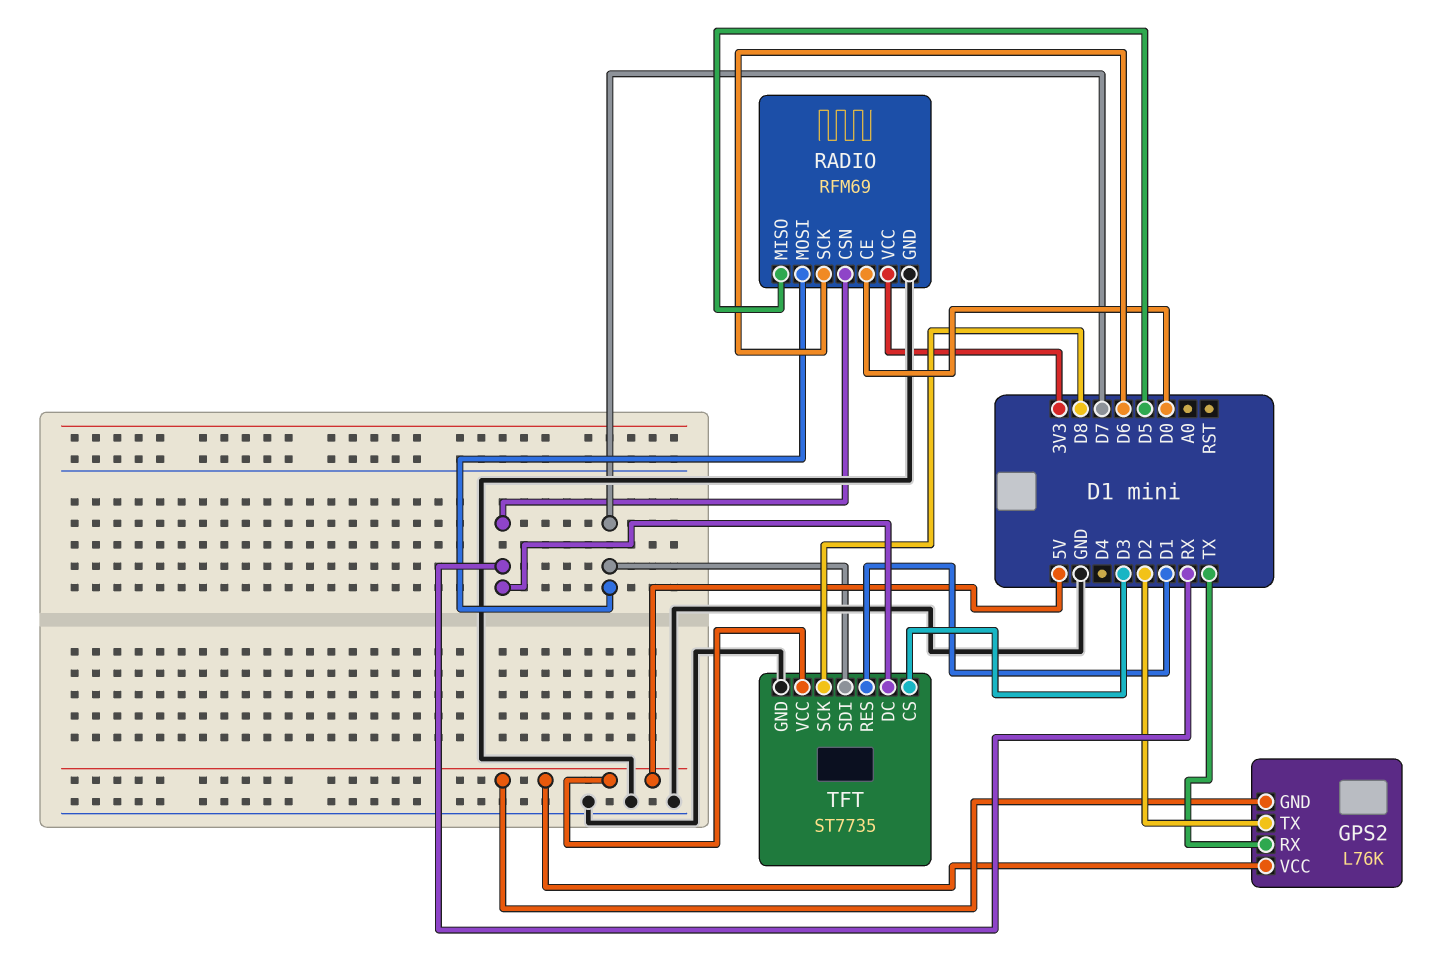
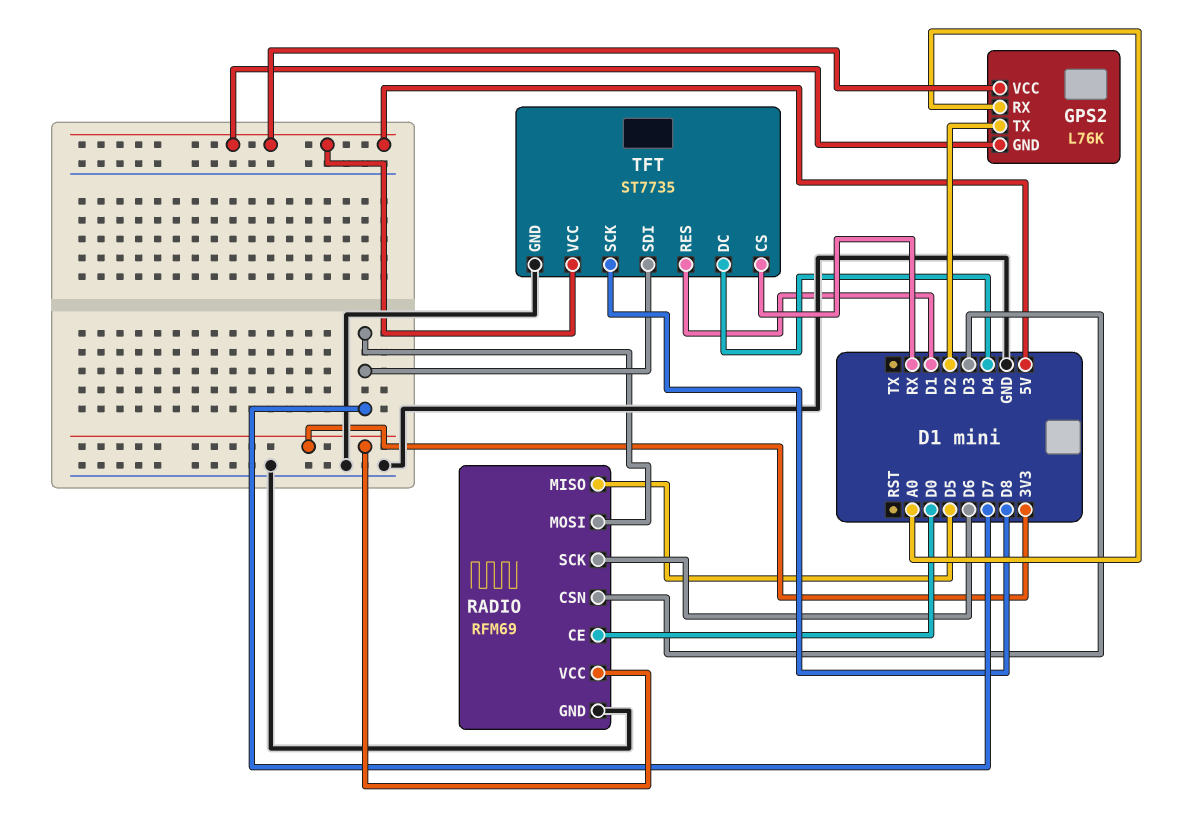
GPS2 pin RX: TX -> A0
RADIO pin CSN: RX -> D3
TFT pin CS: D3 -> RX
TFT pin DC: RX -> D4

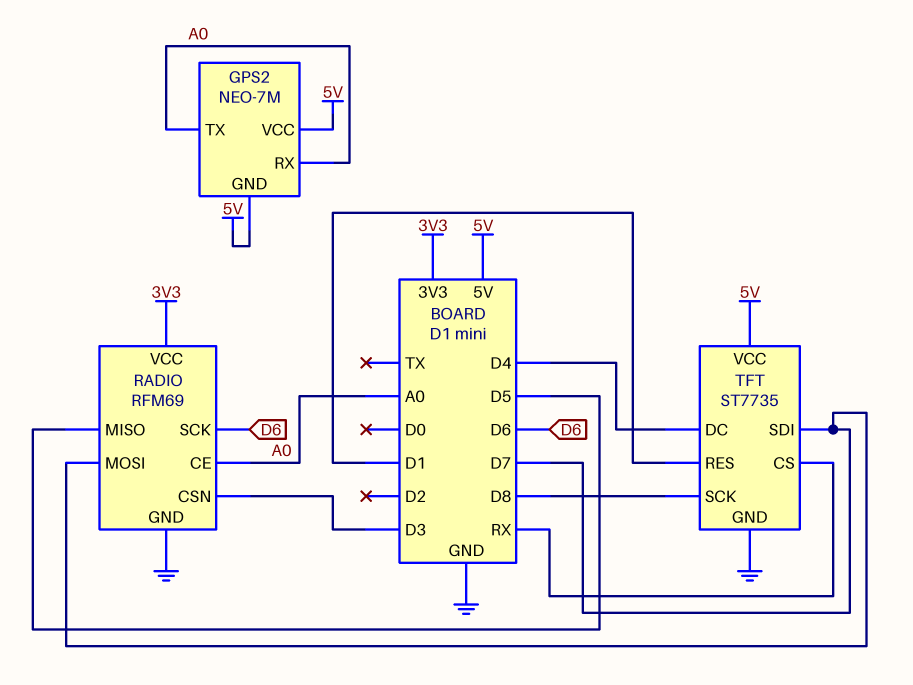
GPS2: L76K -> NEO-7M
GPS2 pin TX: D2 -> A0
RADIO pin CE: D0 -> A0

